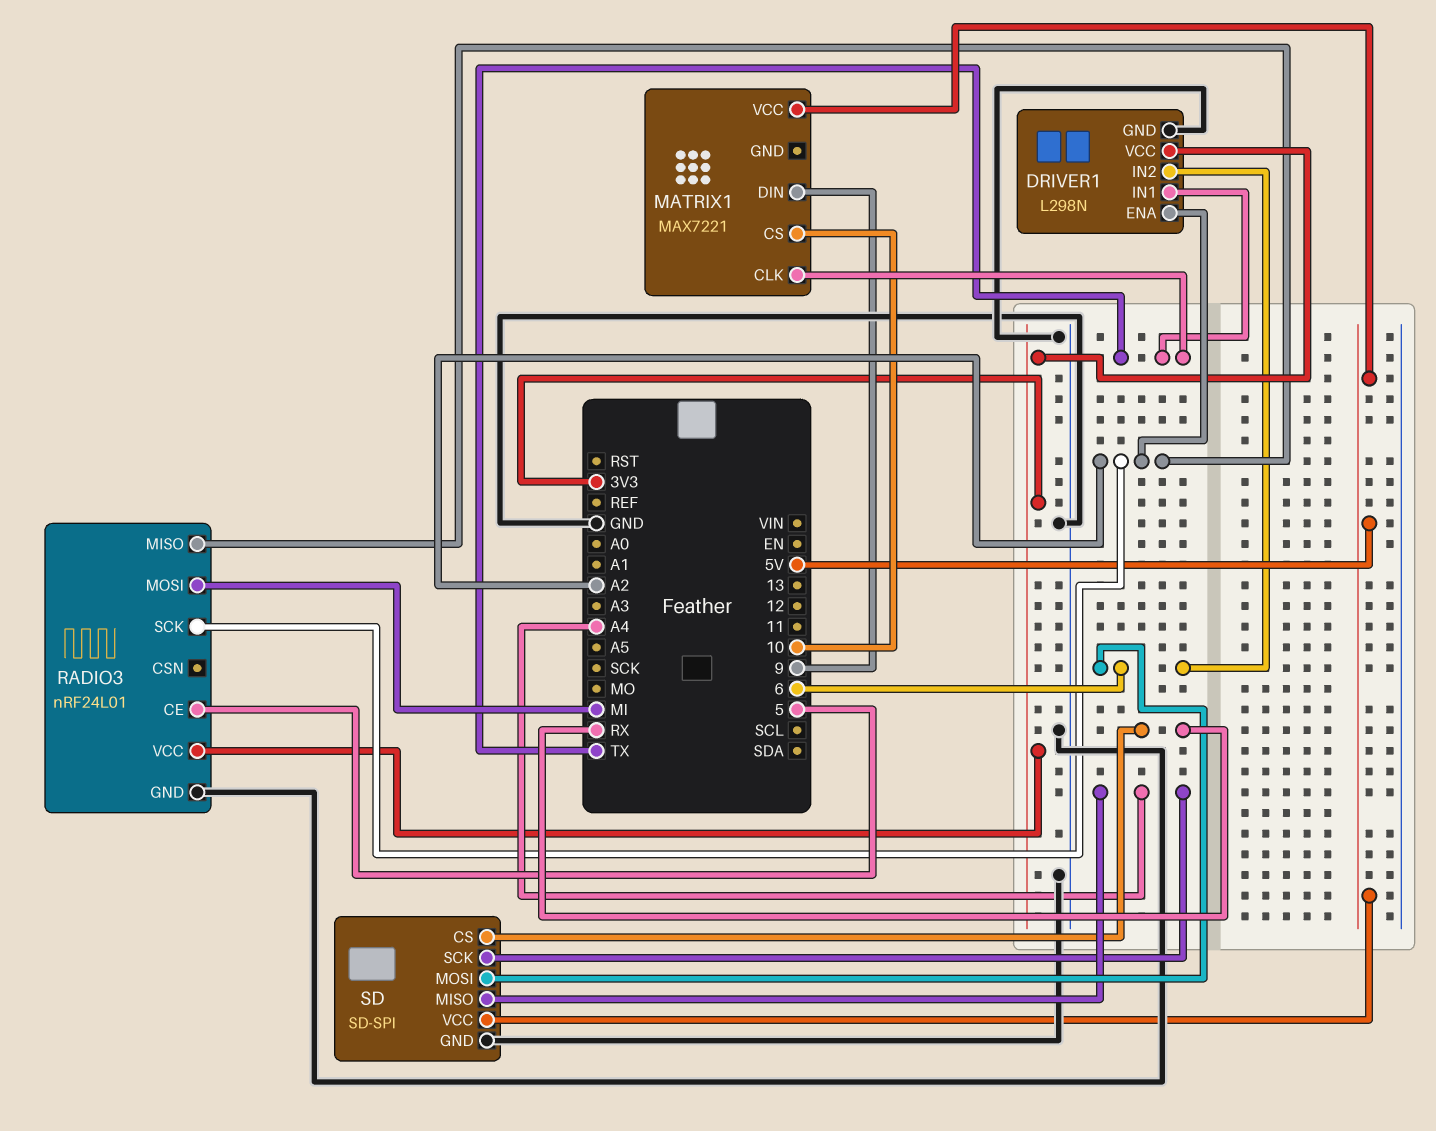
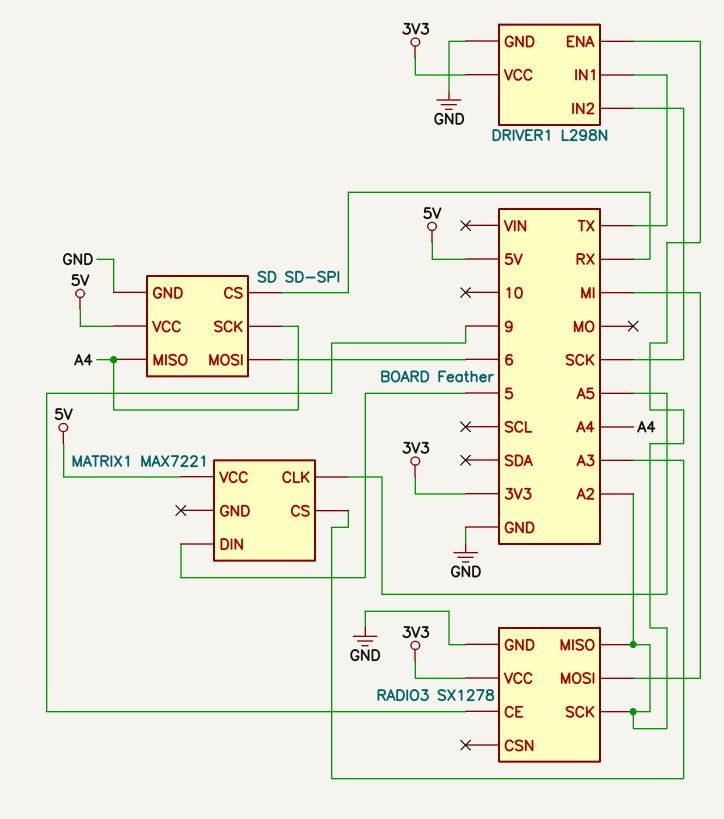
DRIVER1 pin IN2: 6 -> SCK
MATRIX1 pin CLK: TX -> A5
MATRIX1 pin CS: 10 -> A3
MATRIX1 pin DIN: 9 -> 5
RADIO3: nRF24L01 -> SX1278
RADIO3 pin CE: 5 -> 9

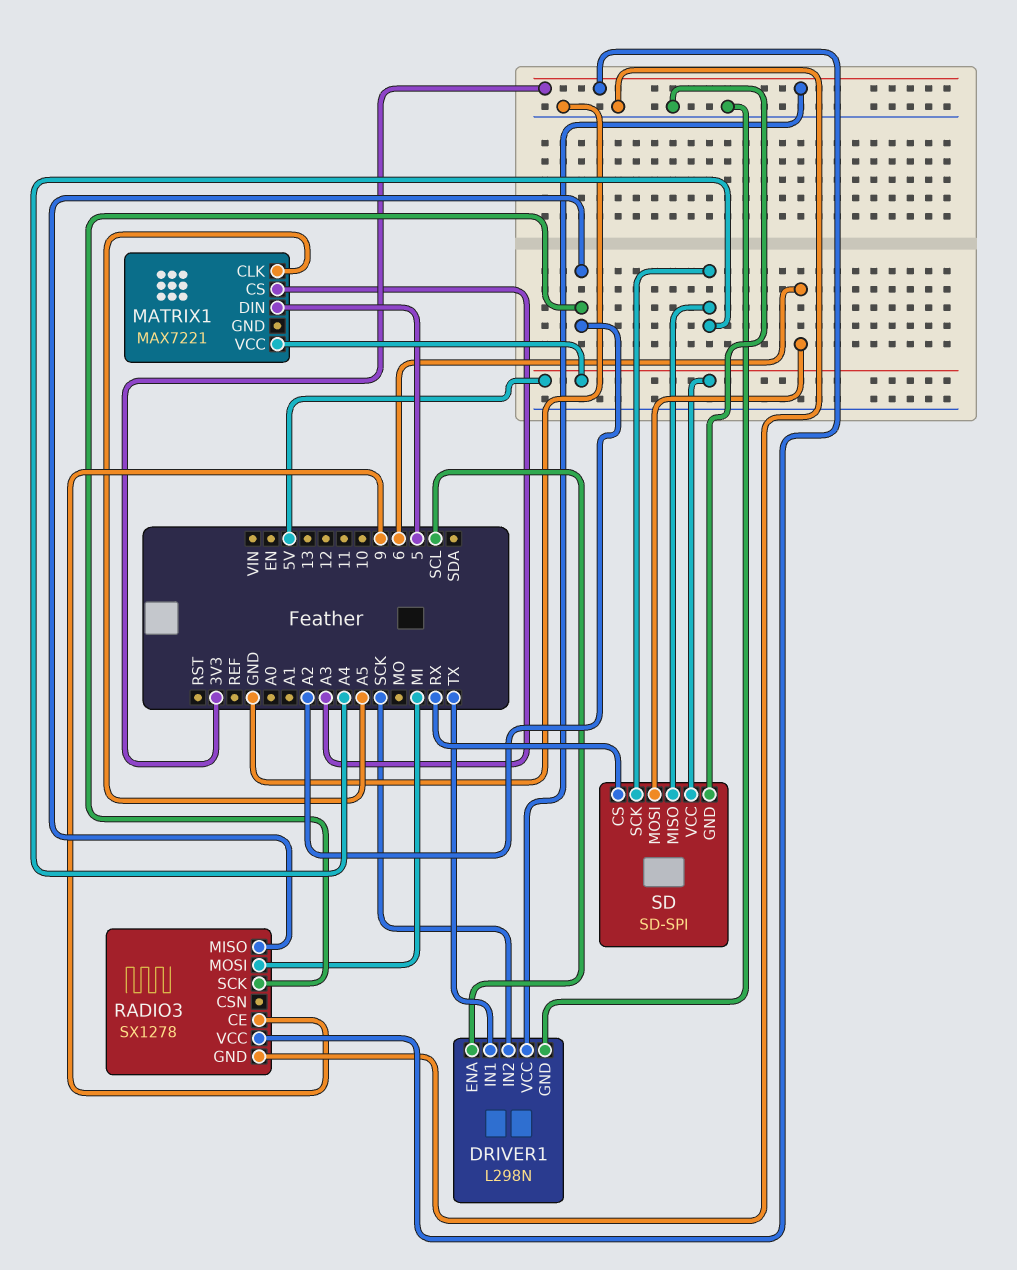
DRIVER1 pin ENA: A2 -> SCL

